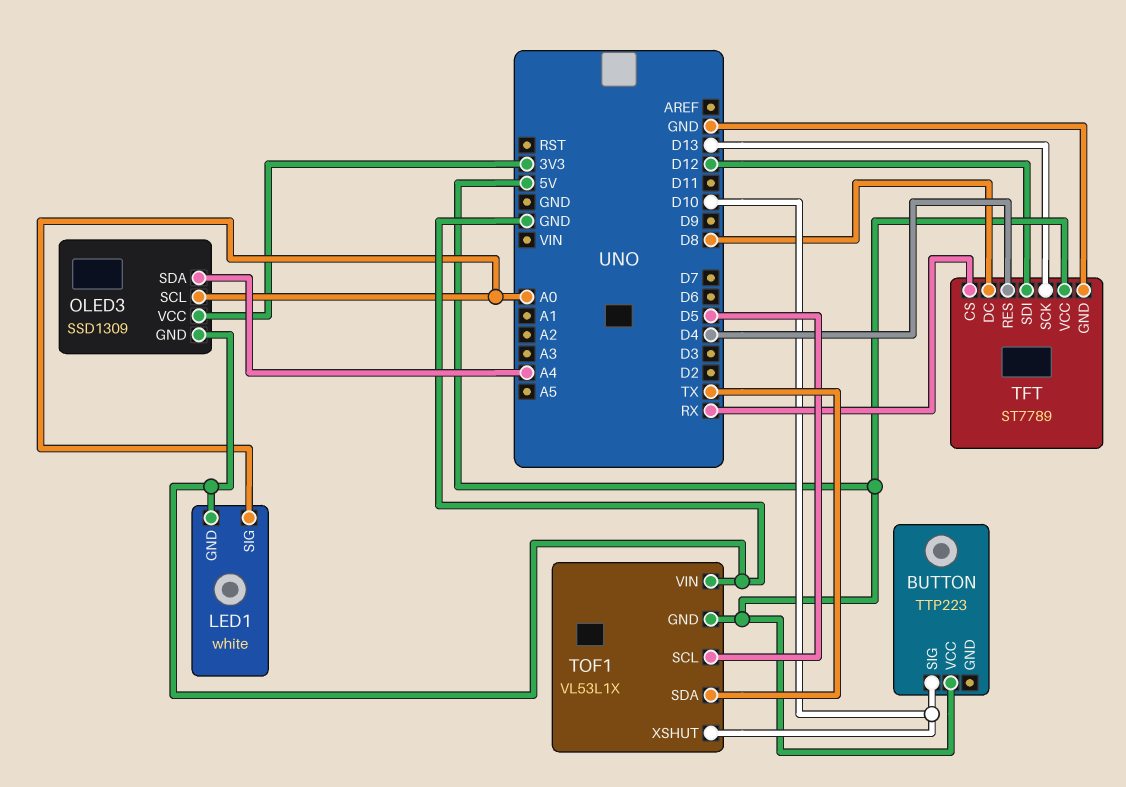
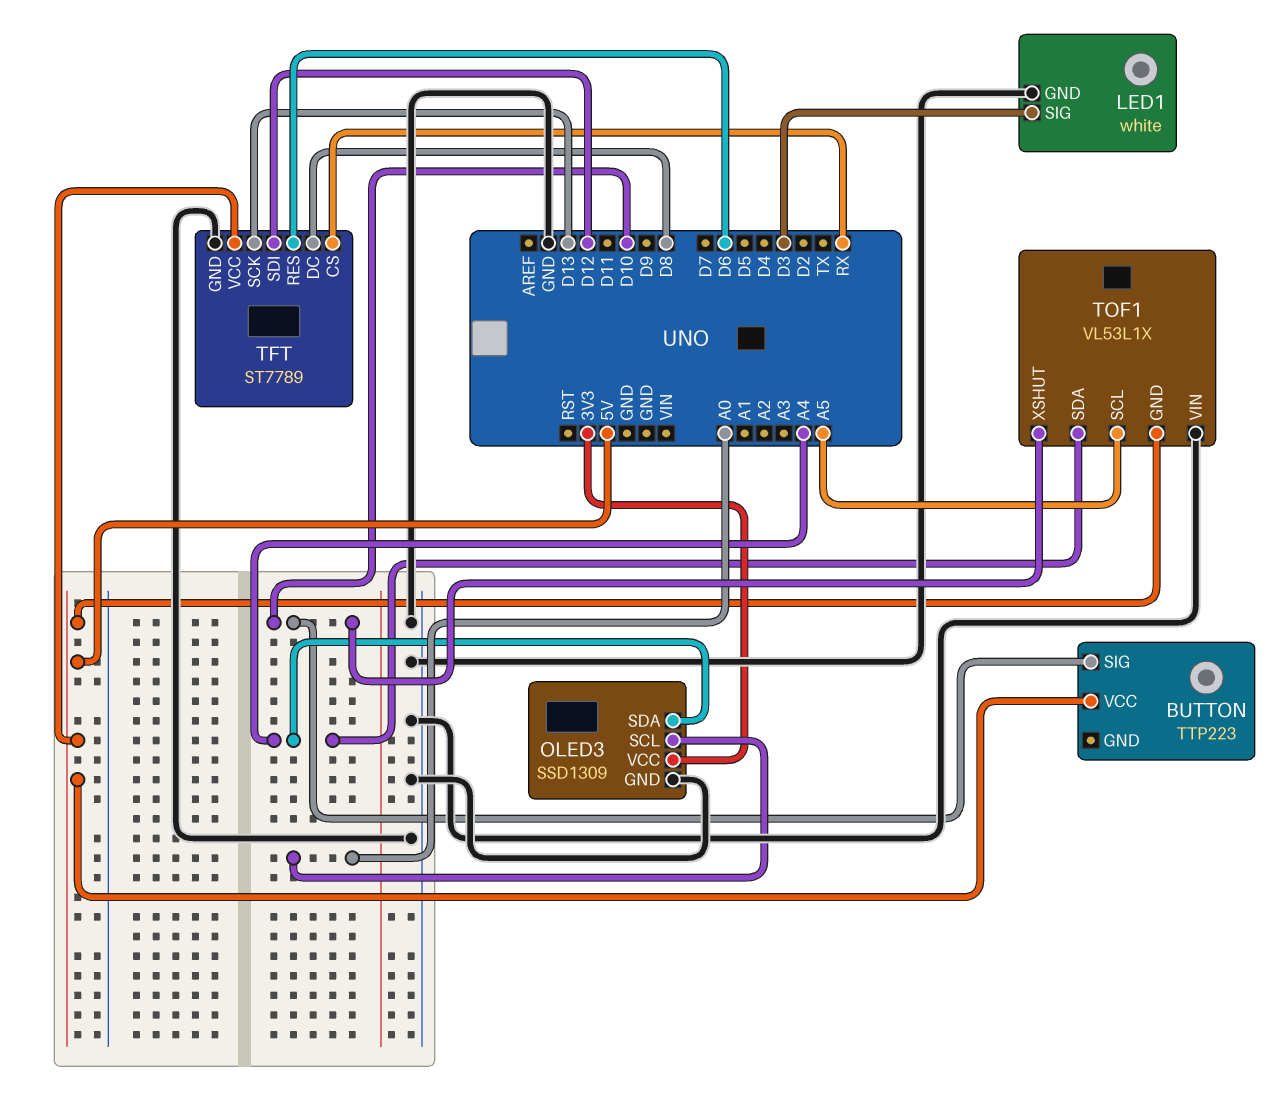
LED1 pin SIG: A0 -> D3
TFT pin RES: D4 -> D6
TOF1 pin SCL: D5 -> A5
TOF1 pin SDA: TX -> A4

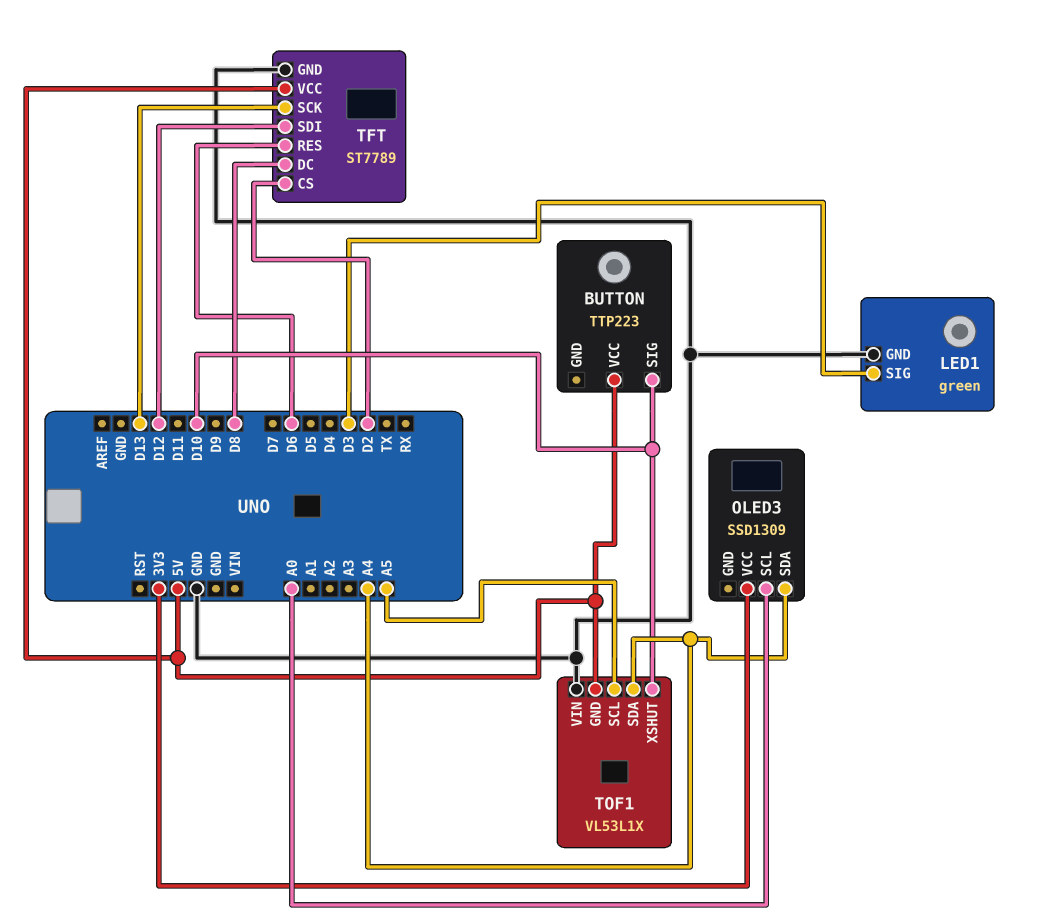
LED1: white -> green
OLED3 pin GND: GND -> none
TFT pin CS: RX -> D2

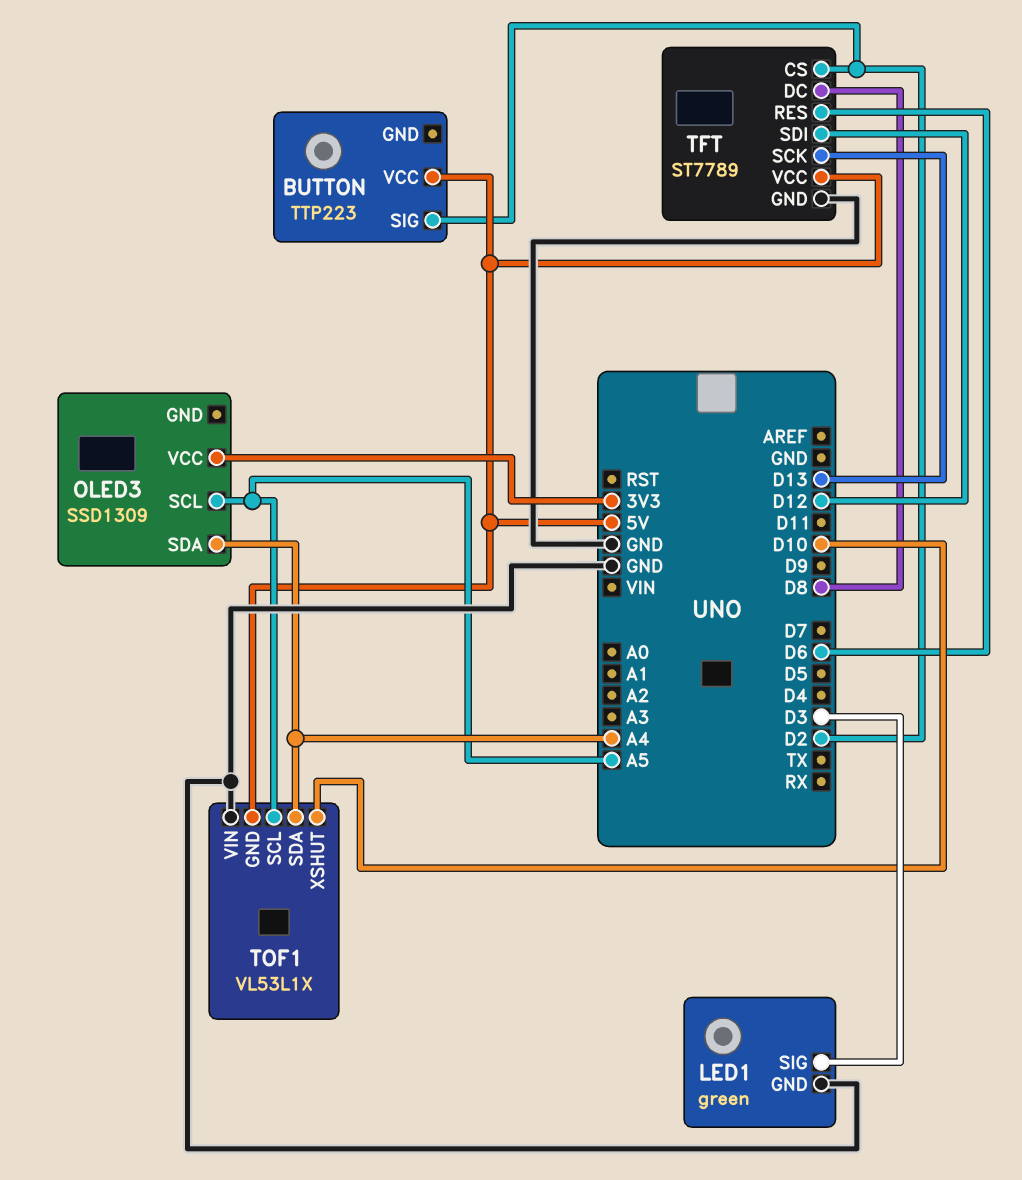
BUTTON pin SIG: D10 -> D2
OLED3 pin SCL: A0 -> A5

